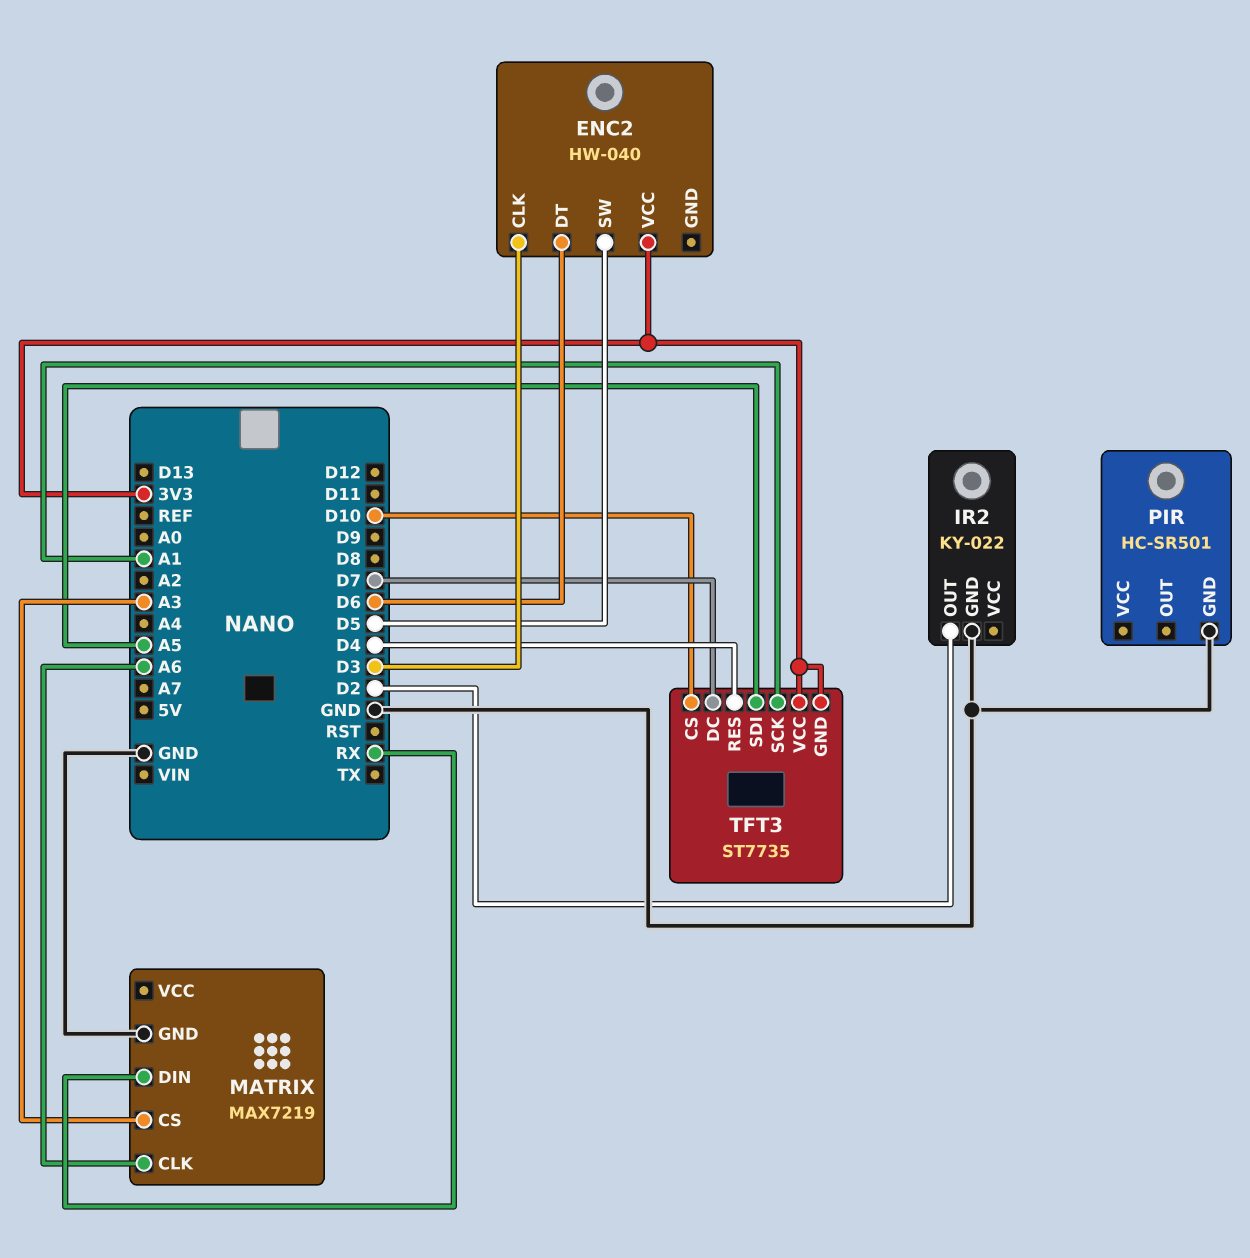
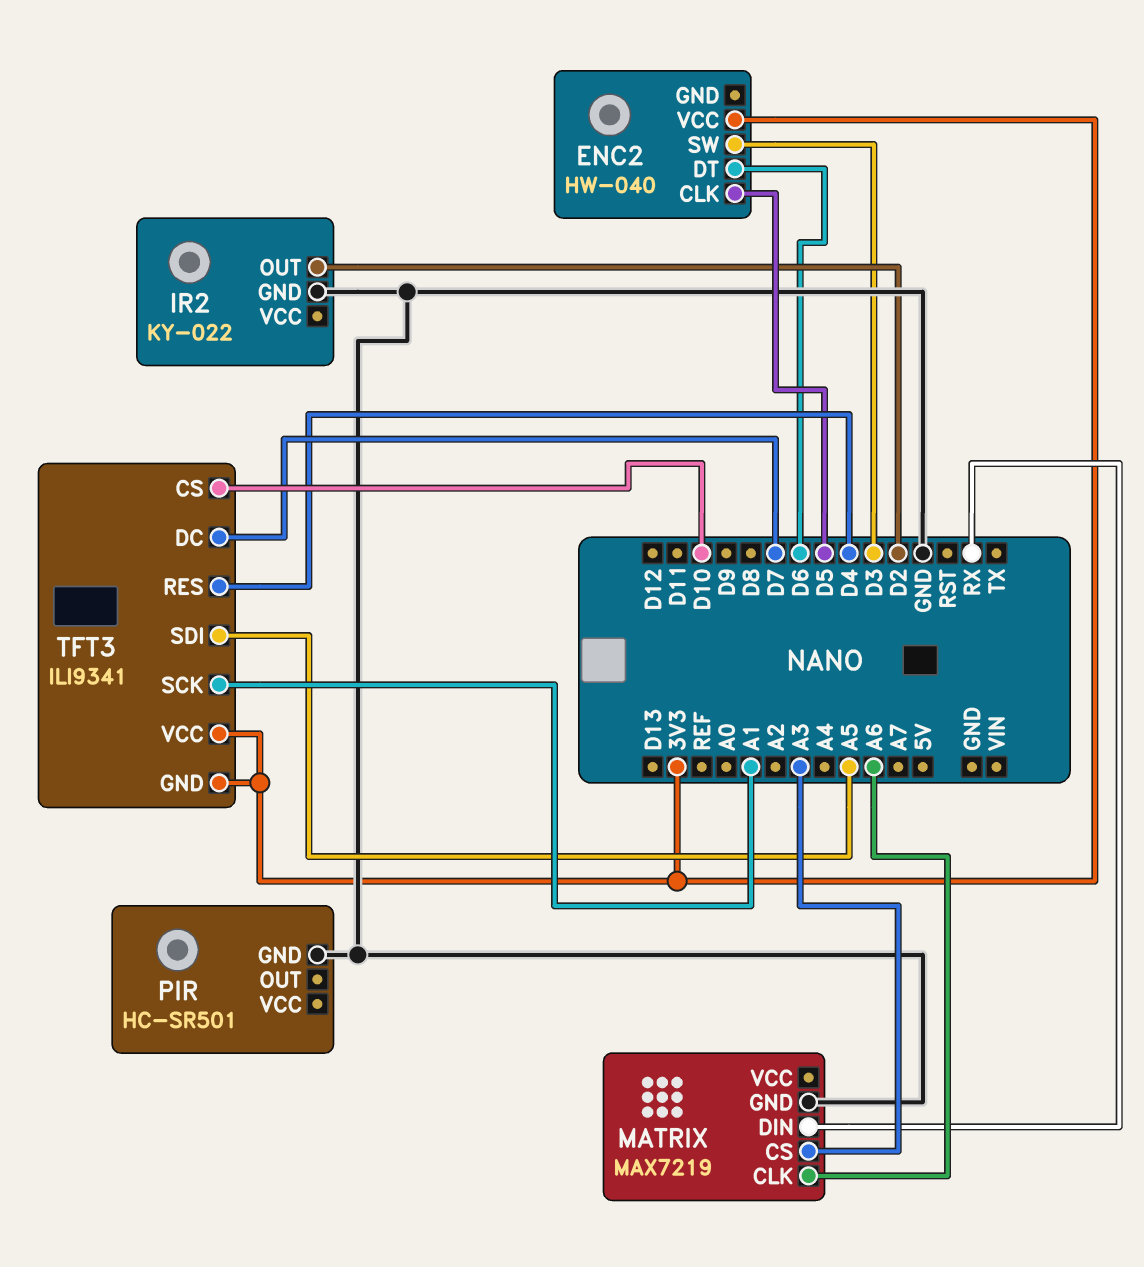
ENC2 pin CLK: D3 -> D5
ENC2 pin SW: D5 -> D3
TFT3: ST7735 -> ILI9341

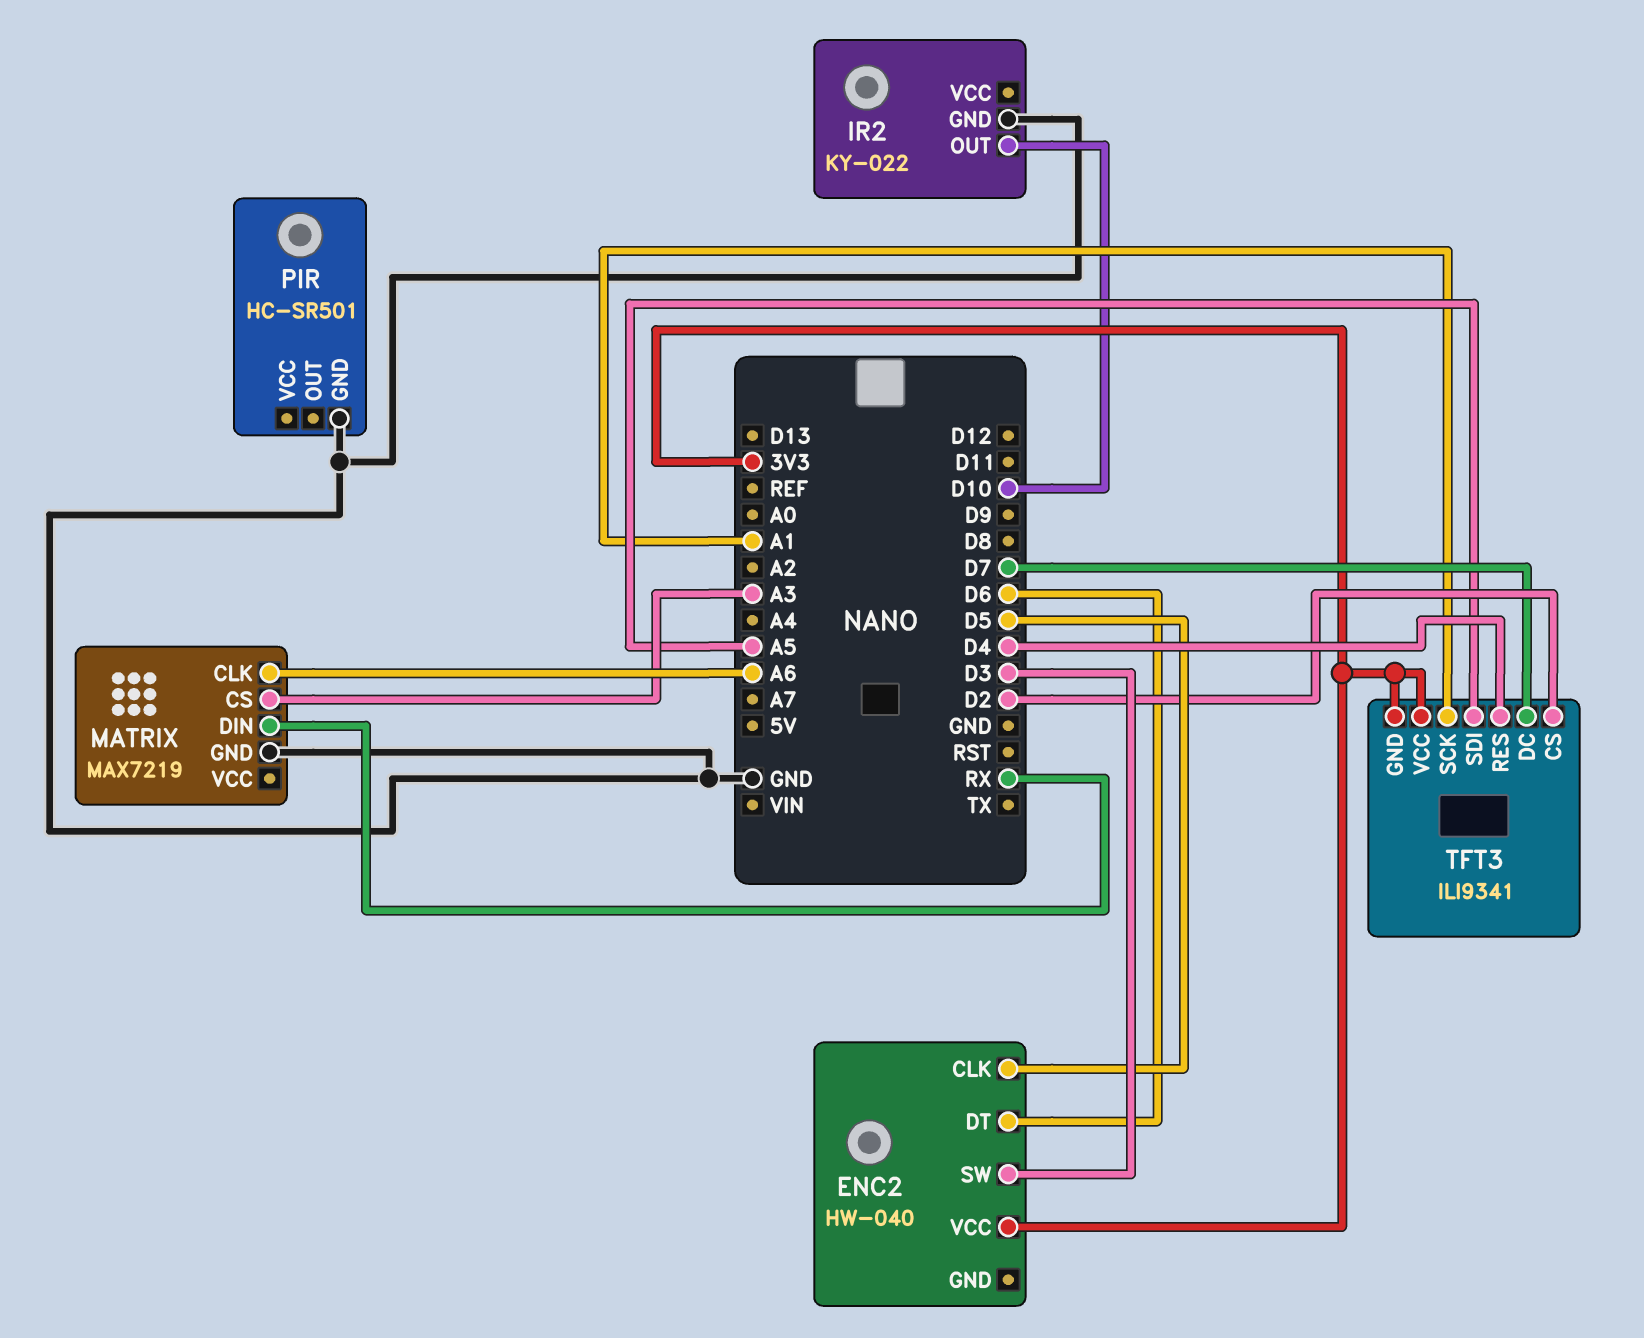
IR2 pin OUT: D2 -> D10
TFT3 pin CS: D10 -> D2

